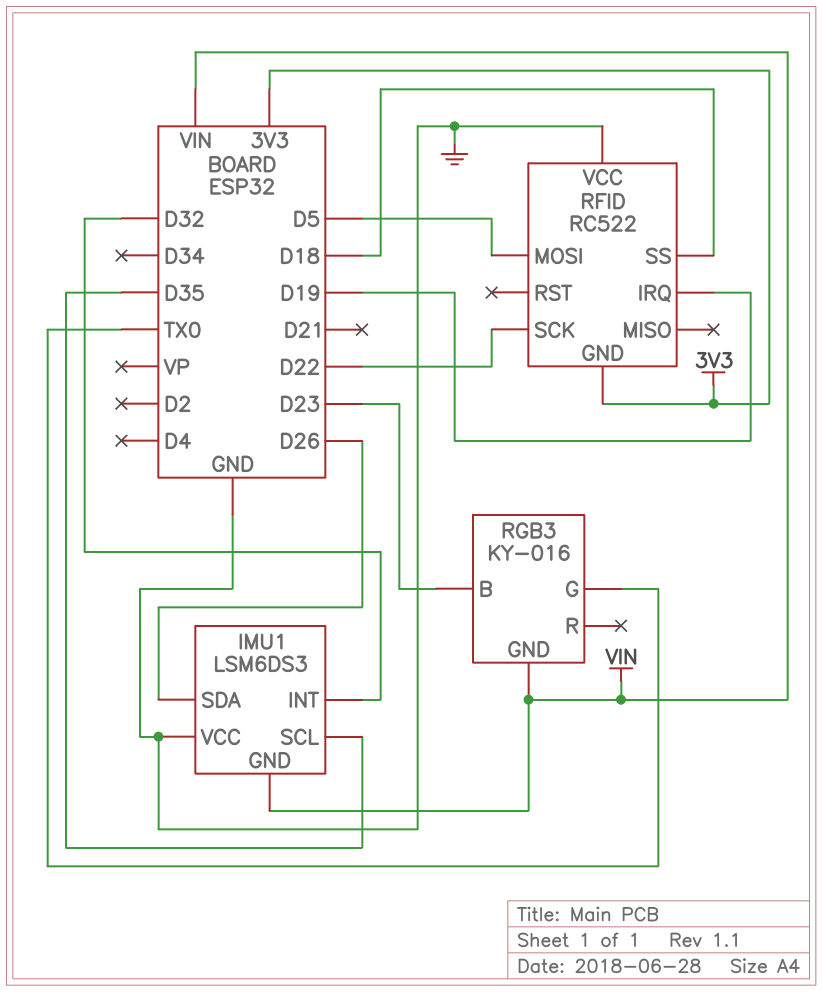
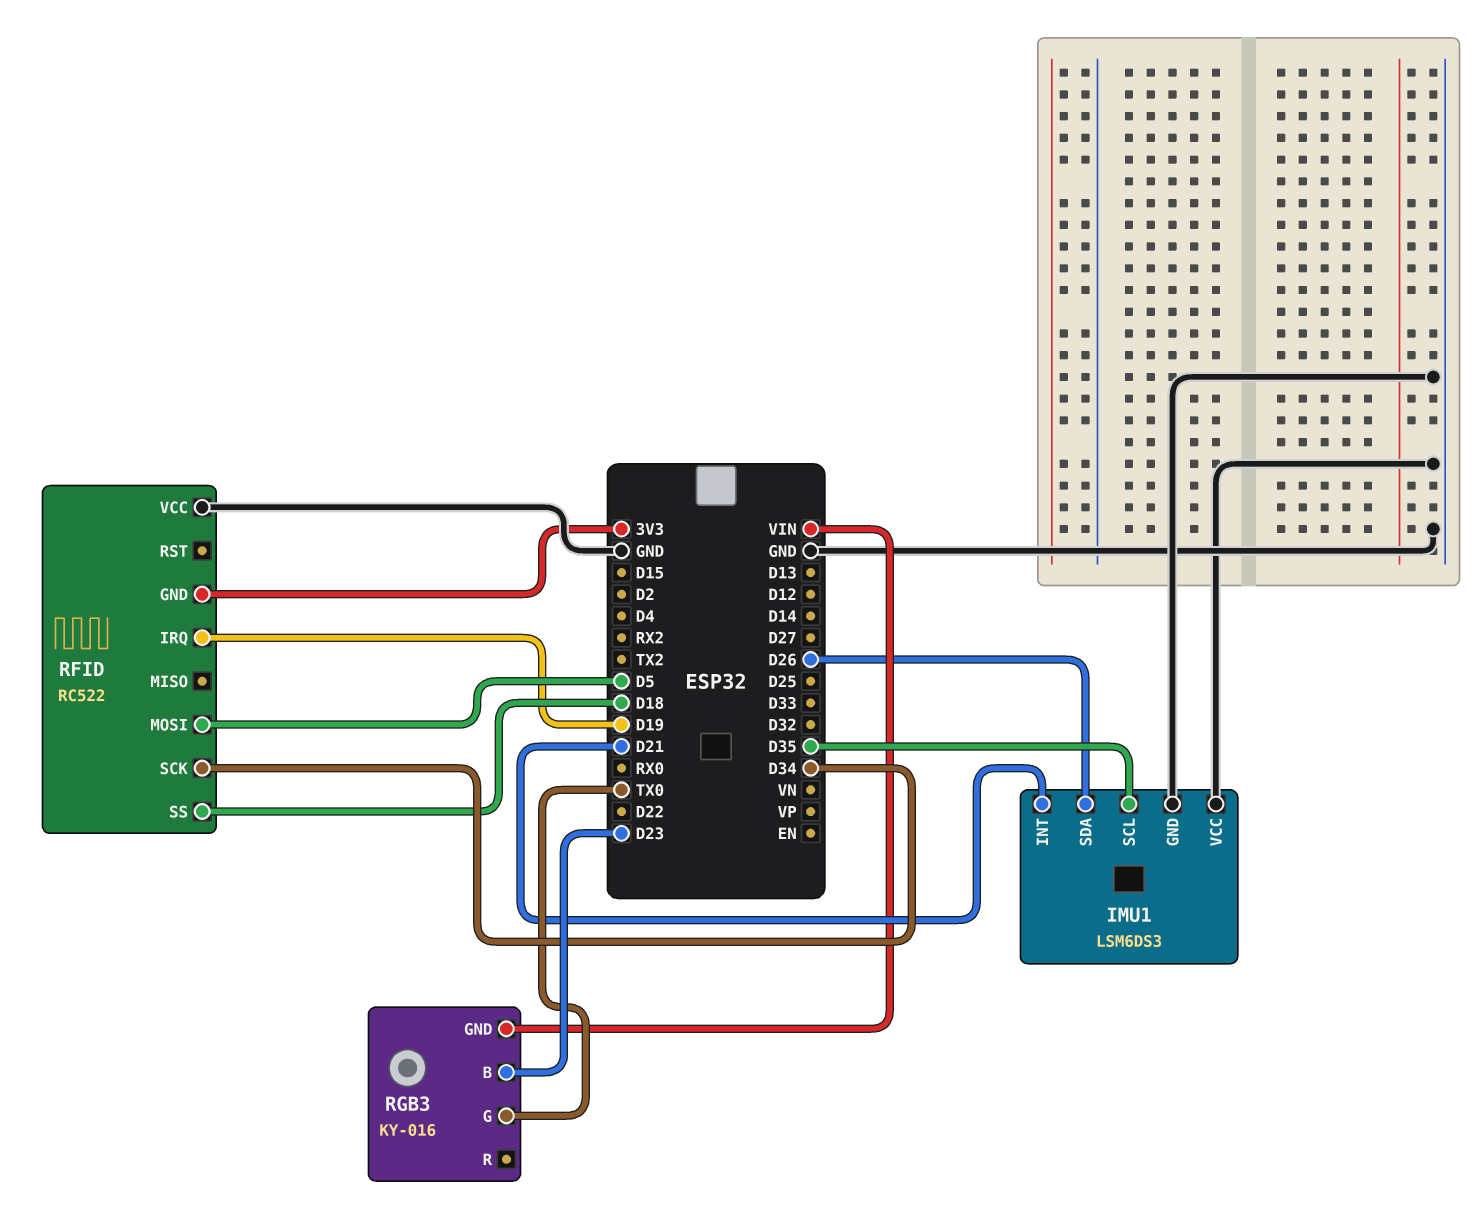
IMU1 pin GND: VIN -> GND
IMU1 pin INT: D32 -> D21
RFID pin SCK: D22 -> D34

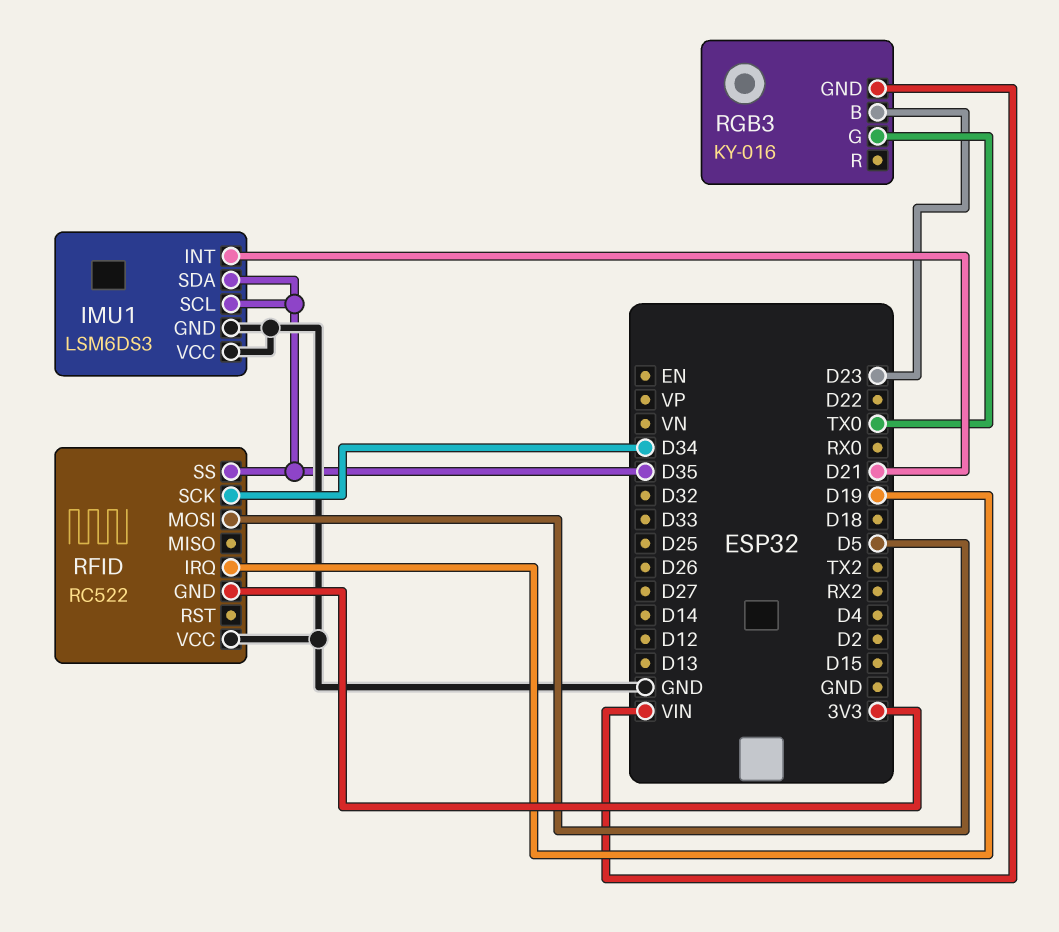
IMU1 pin SDA: D26 -> D35
RFID pin SS: D18 -> D35

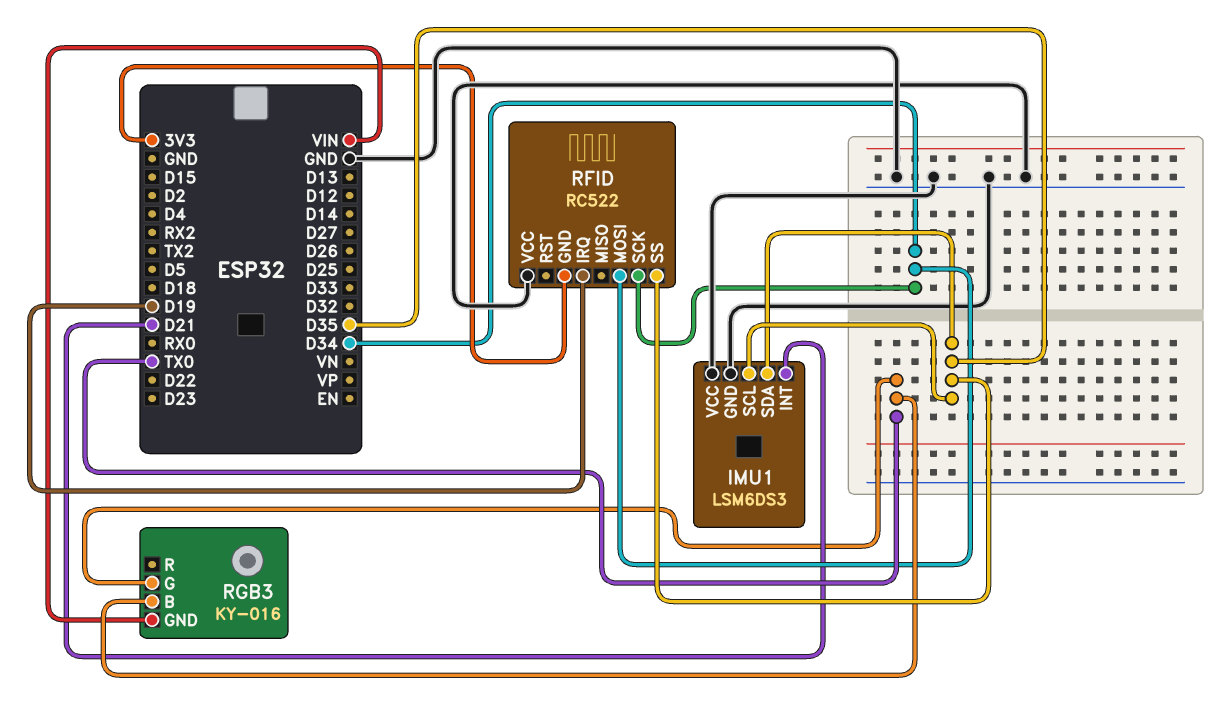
RFID pin MOSI: D5 -> D34
RGB3 pin B: D23 -> TX0

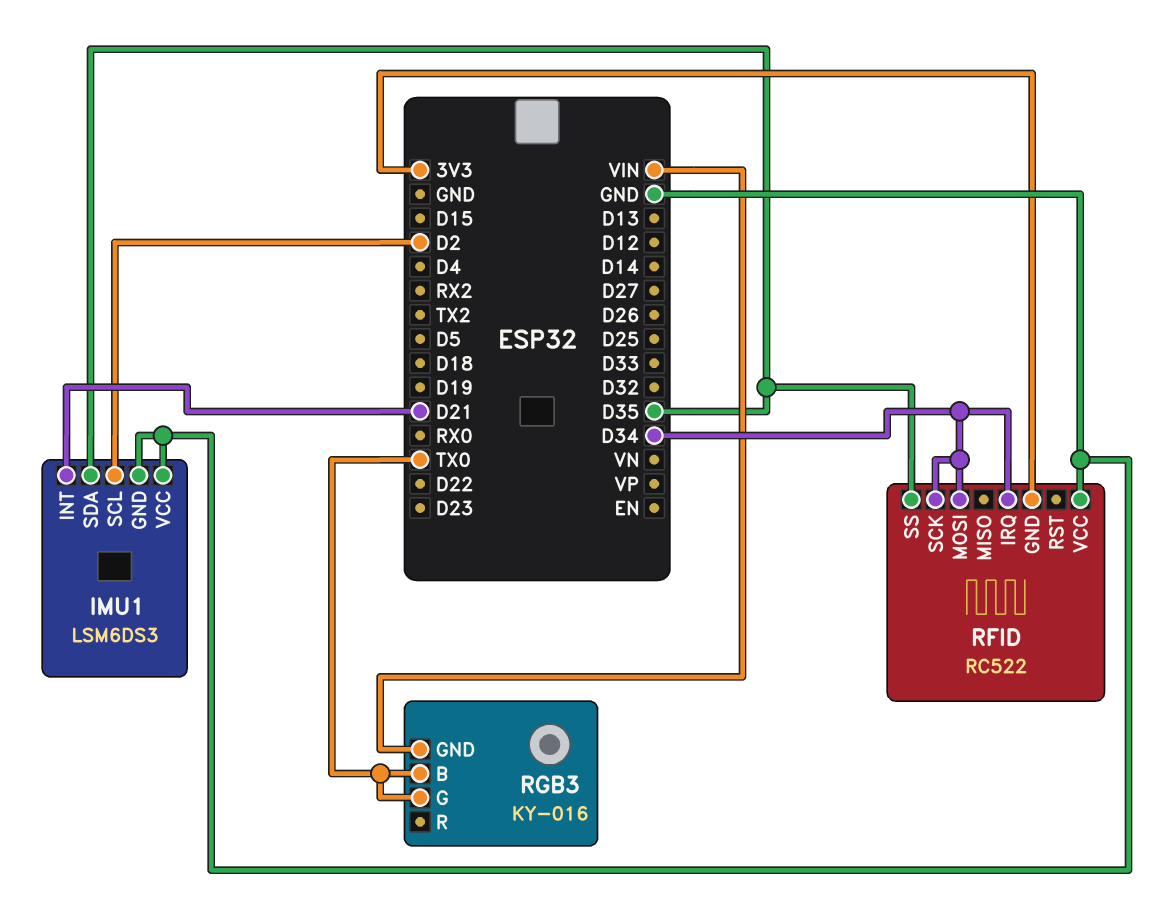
IMU1 pin SCL: D35 -> D2
RFID pin IRQ: D19 -> D34

